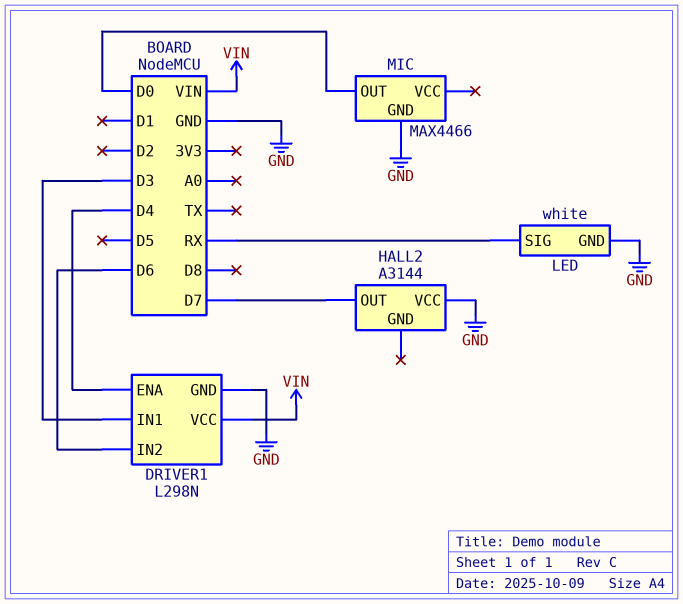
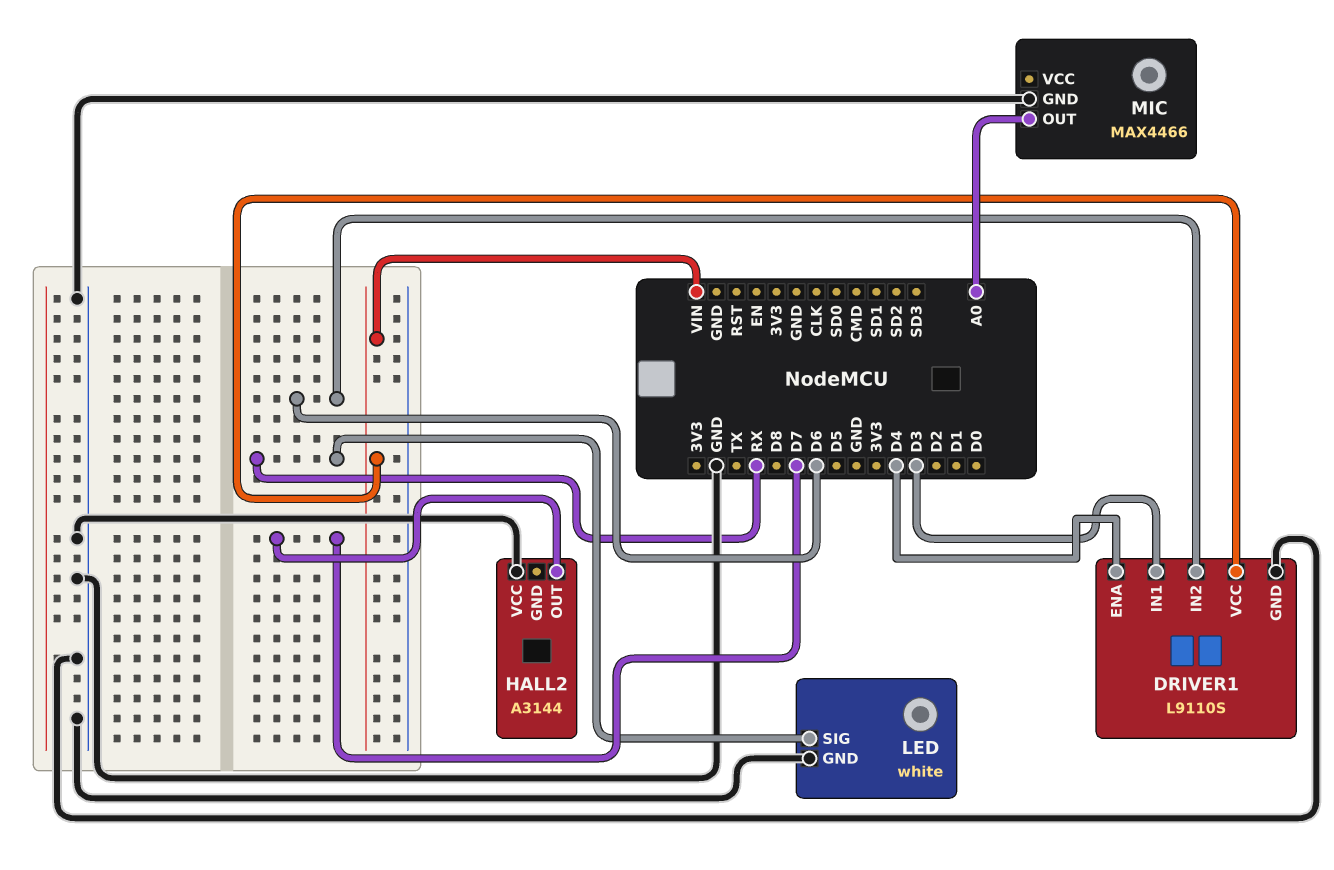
DRIVER1: L298N -> L9110S
MIC pin OUT: D0 -> A0

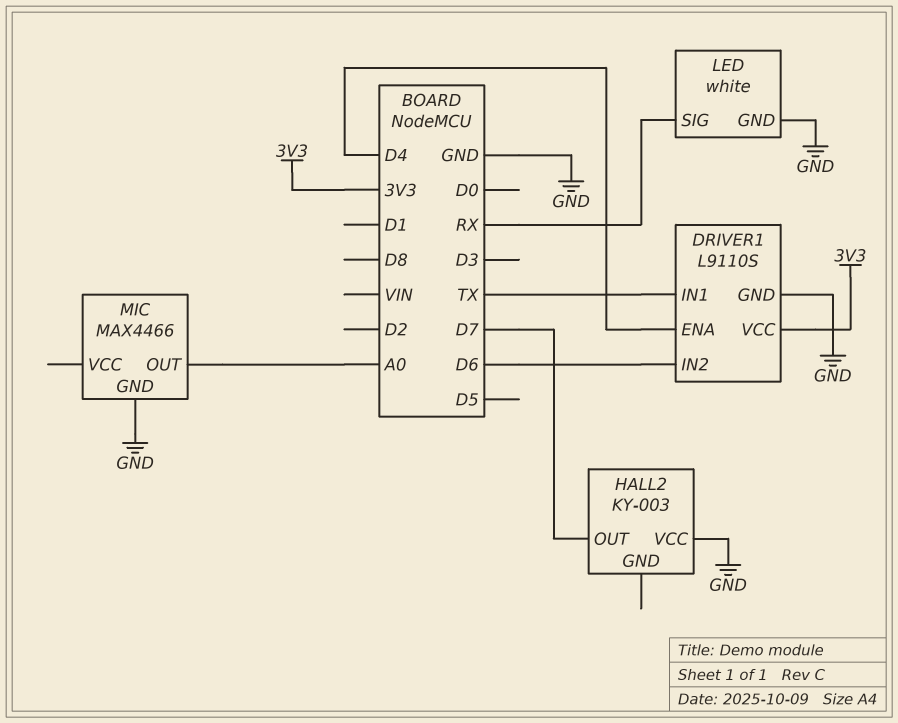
DRIVER1 pin IN1: D3 -> TX
DRIVER1 pin VCC: VIN -> 3V3
HALL2: A3144 -> KY-003

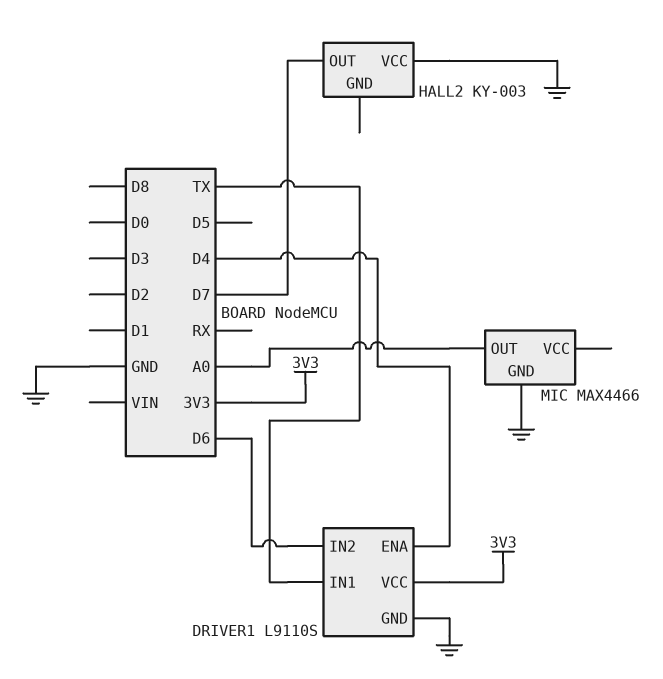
LED: white -> none
LED pin GND: GND -> none
LED pin SIG: RX -> none

